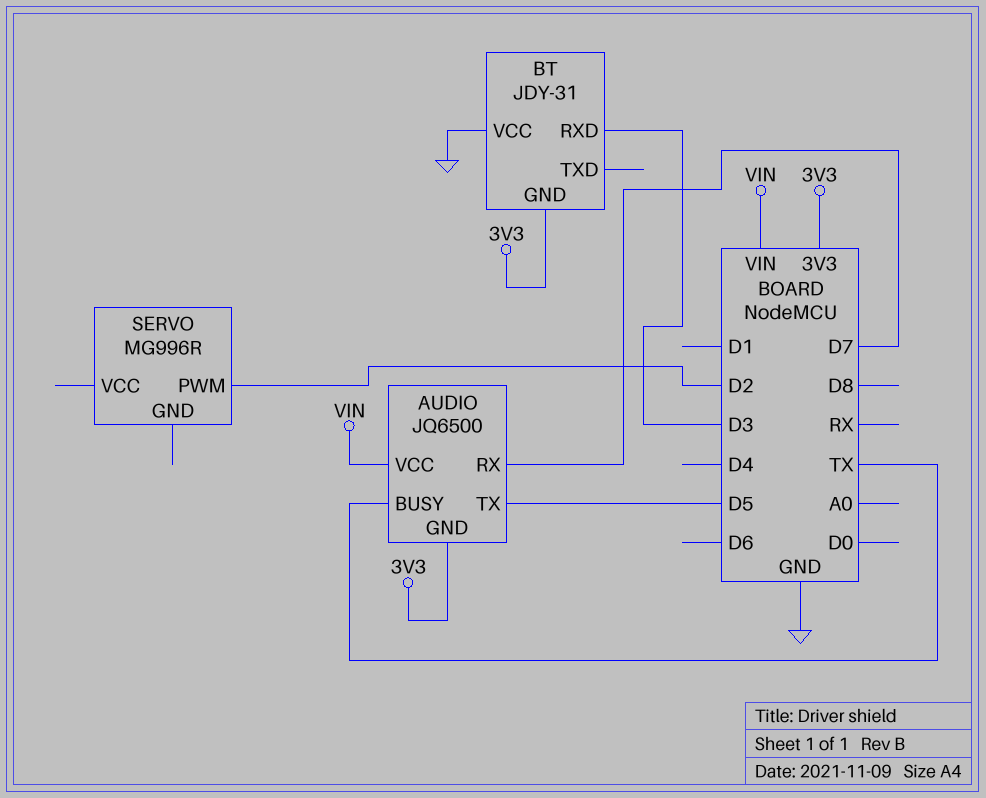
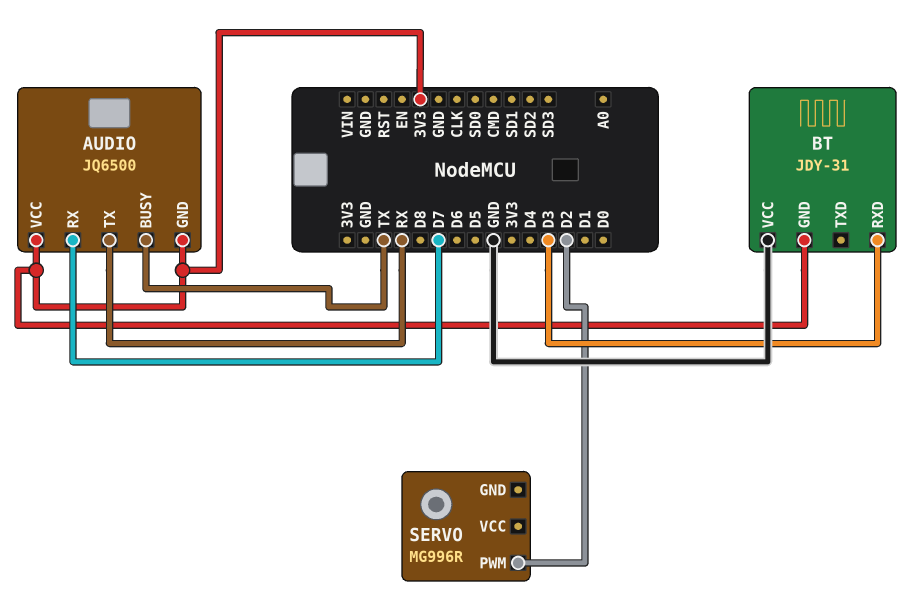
AUDIO pin TX: D5 -> RX
AUDIO pin VCC: VIN -> 3V3

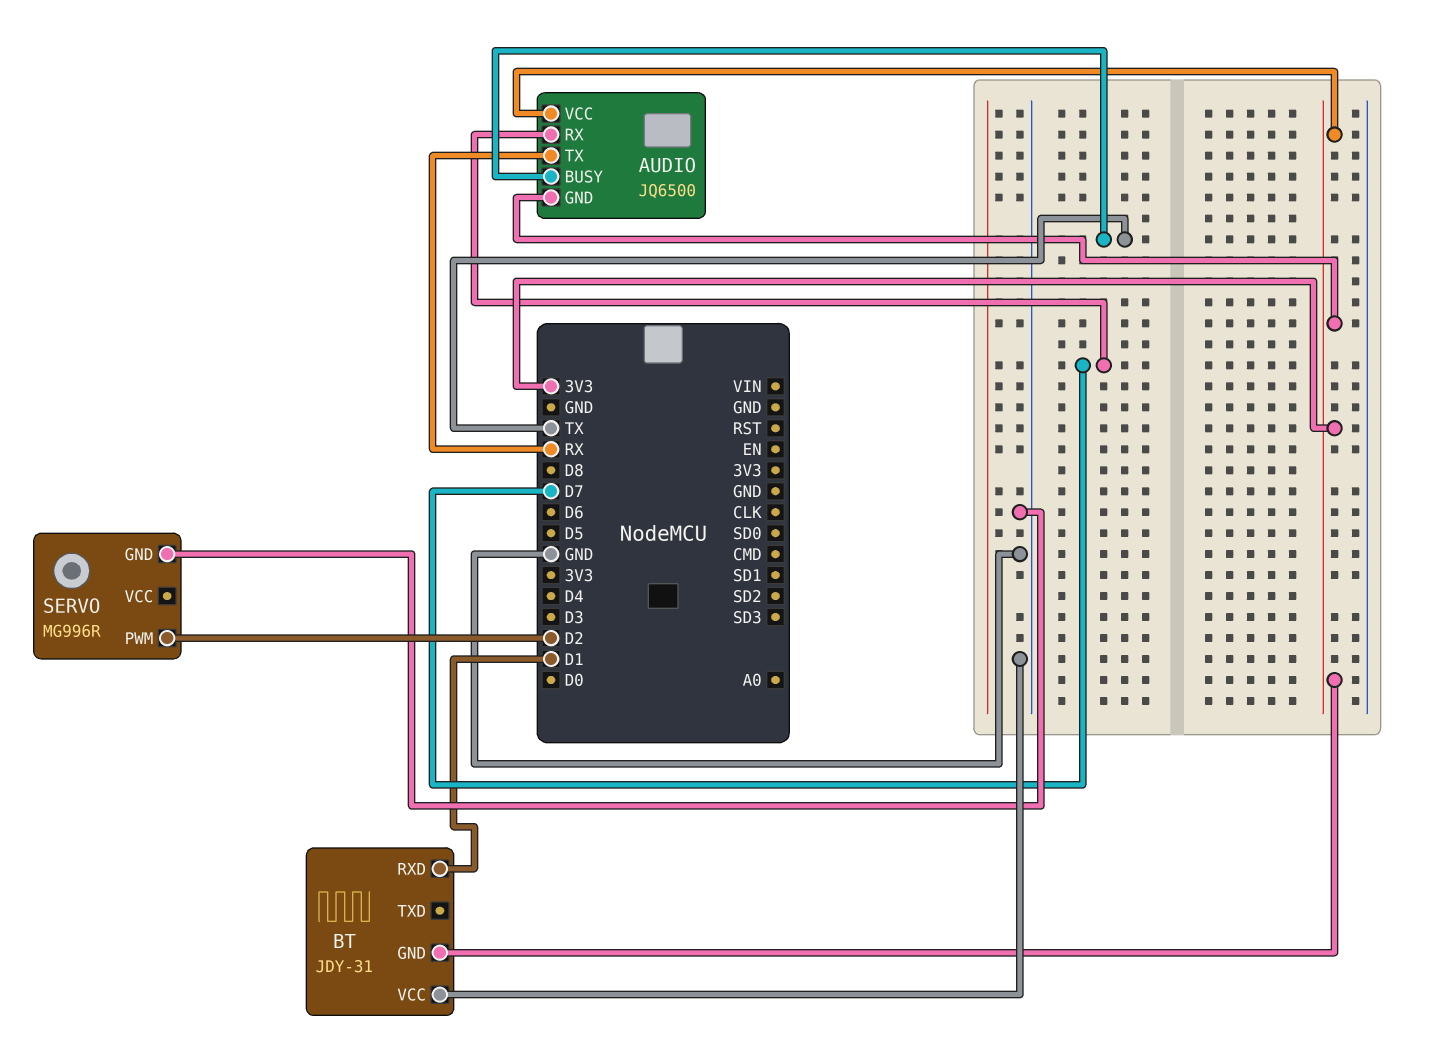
BT pin RXD: D3 -> D1
SERVO pin GND: none -> GND

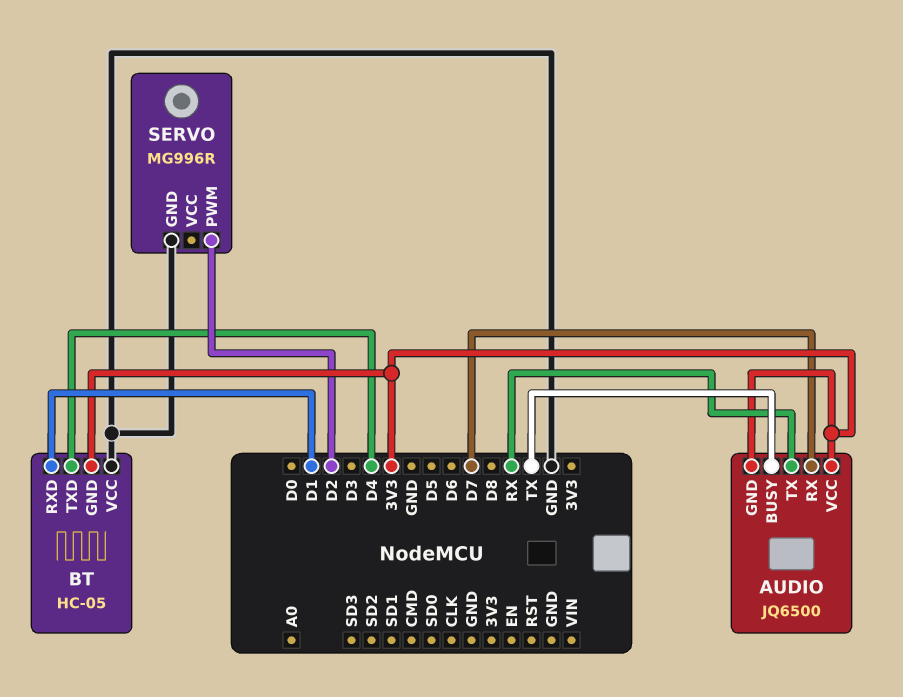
BT: JDY-31 -> HC-05
BT pin TXD: none -> D4

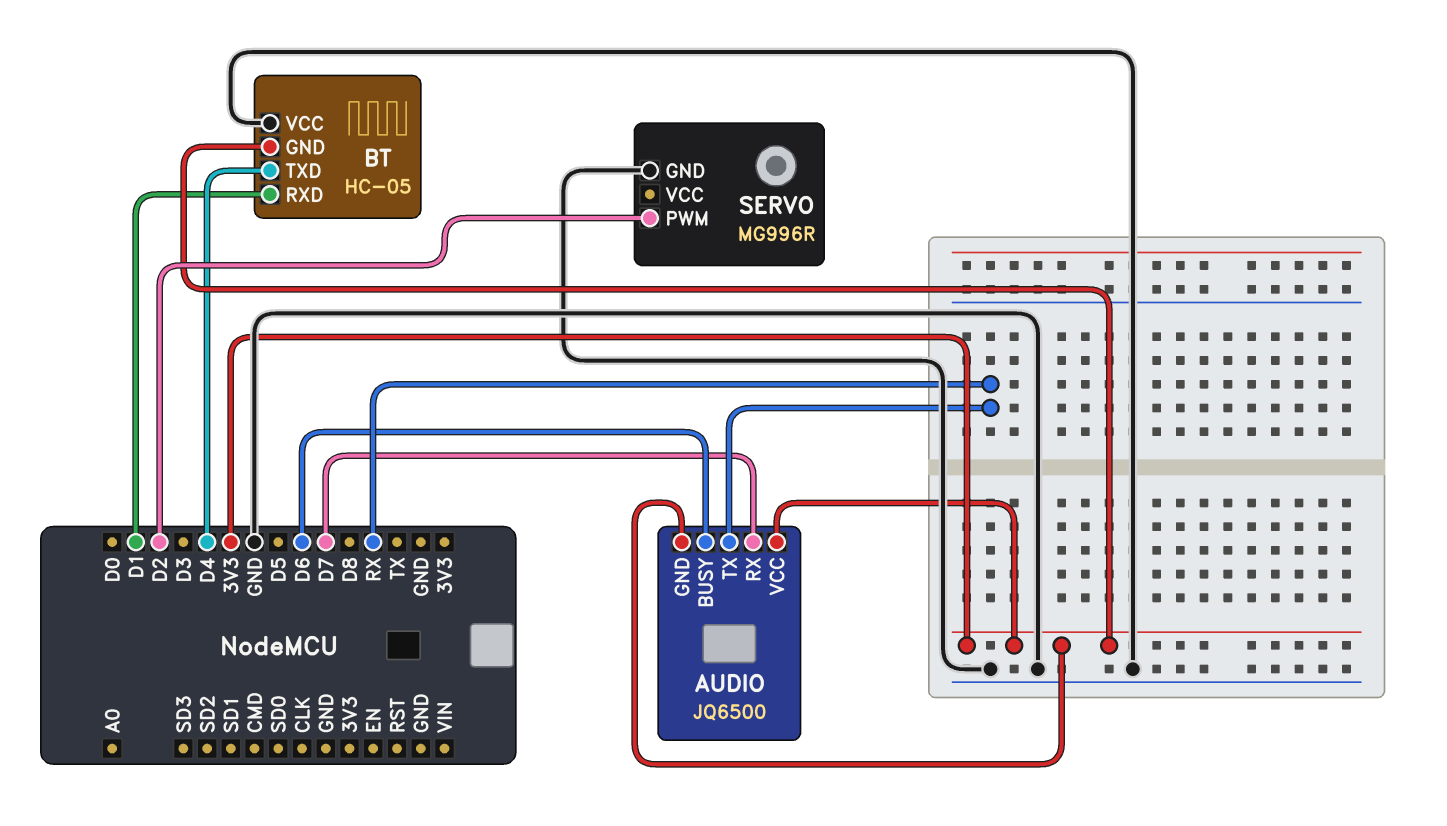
AUDIO pin BUSY: TX -> D6

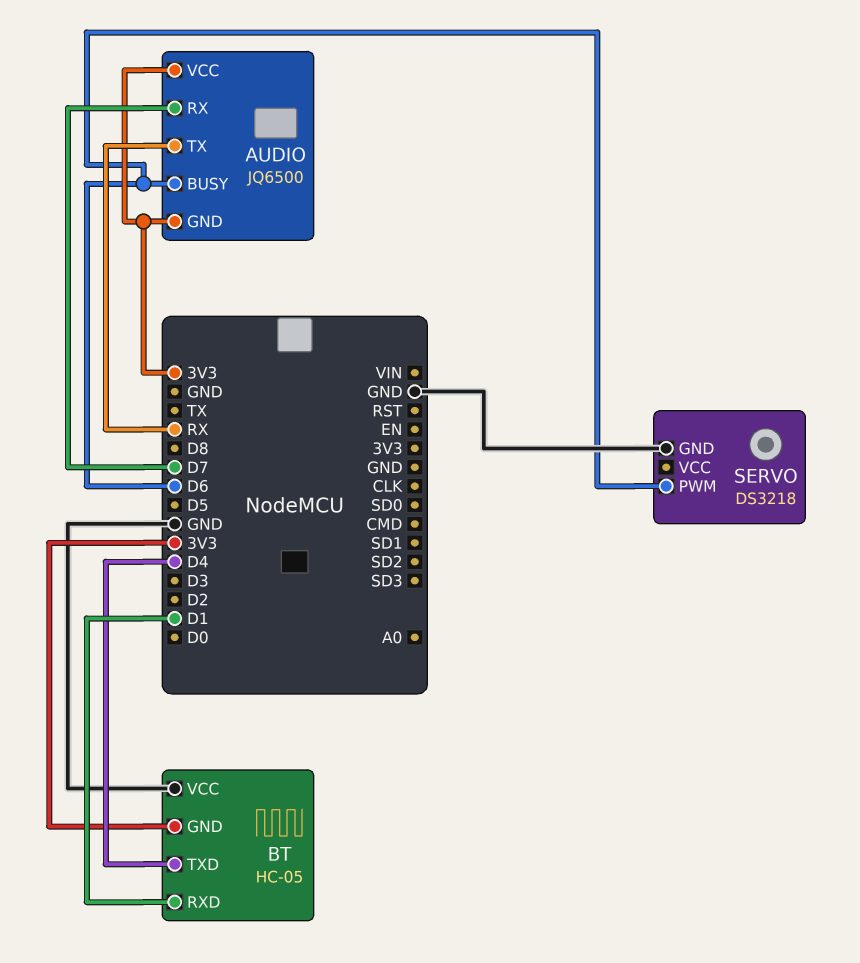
SERVO: MG996R -> DS3218
SERVO pin PWM: D2 -> D6

